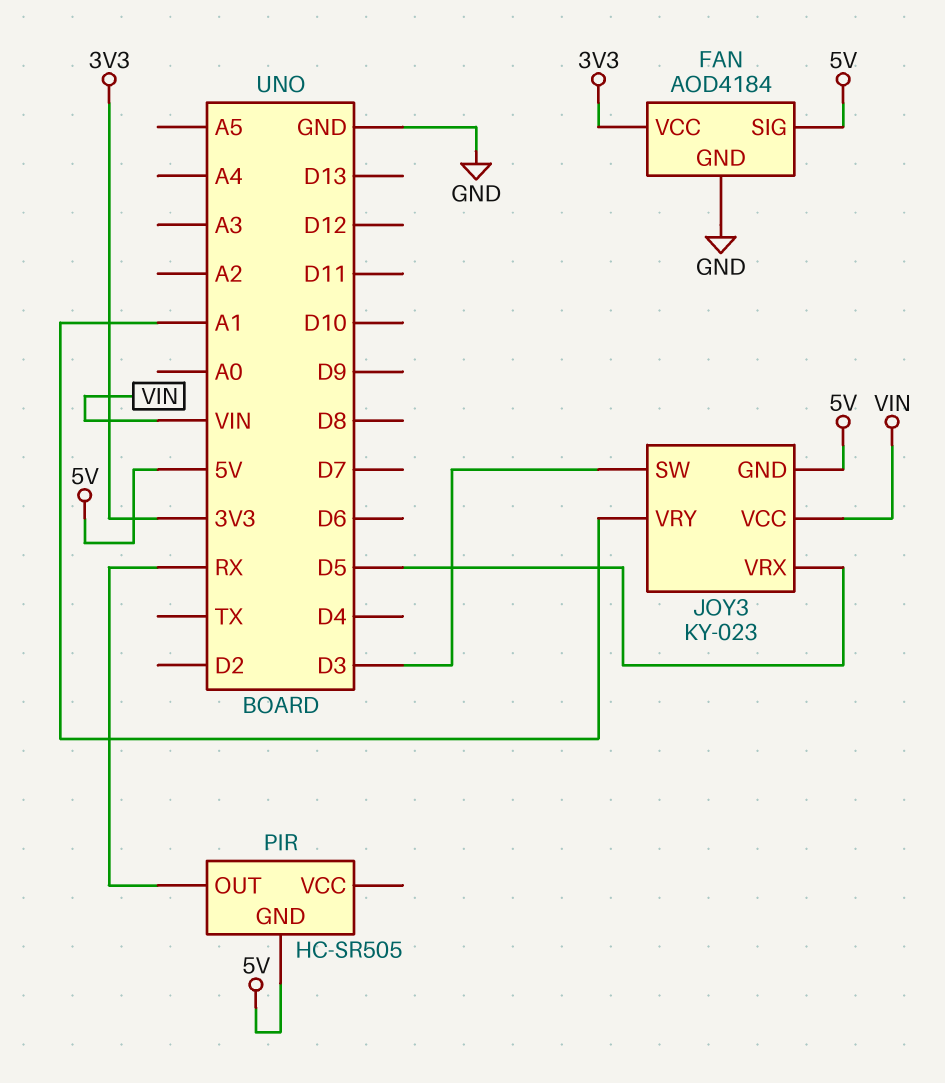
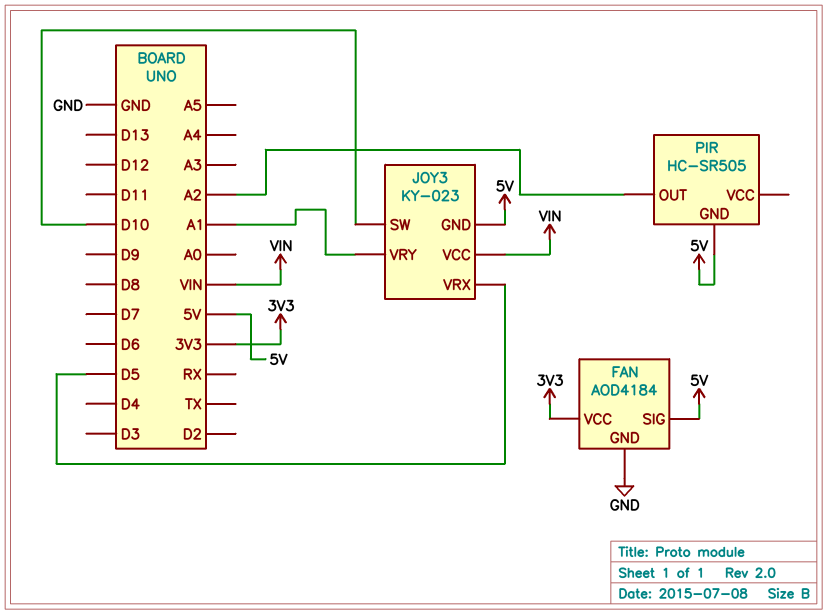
JOY3 pin SW: D3 -> D10
PIR pin OUT: RX -> A2

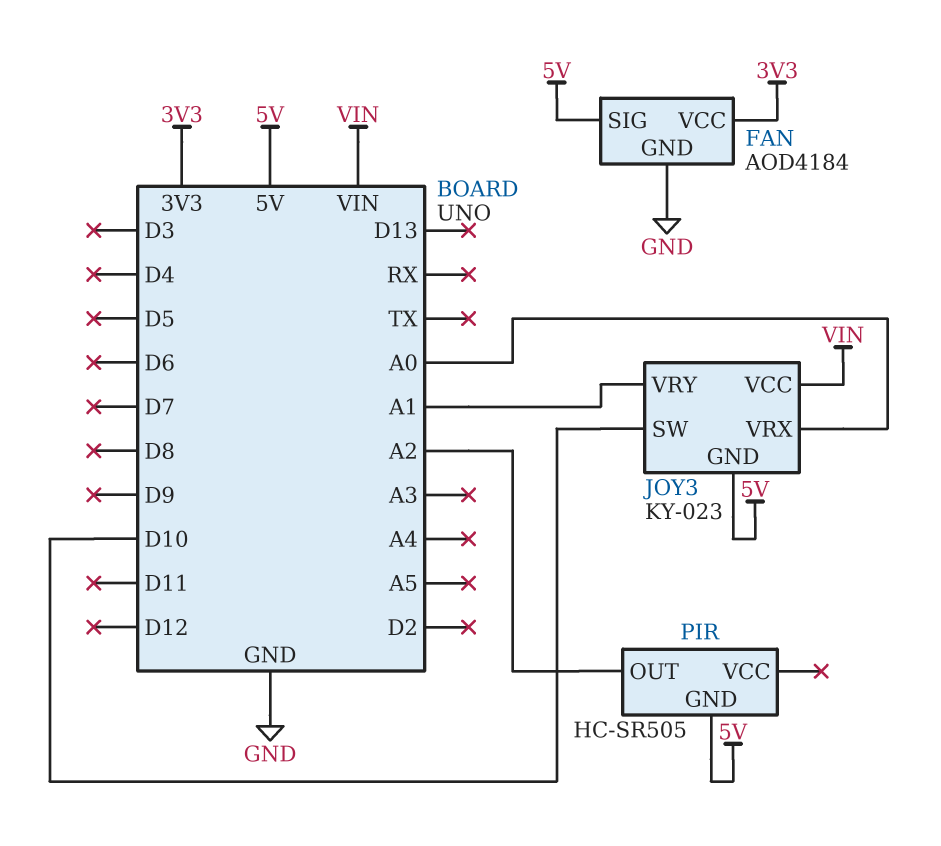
JOY3 pin VRX: D5 -> A0

